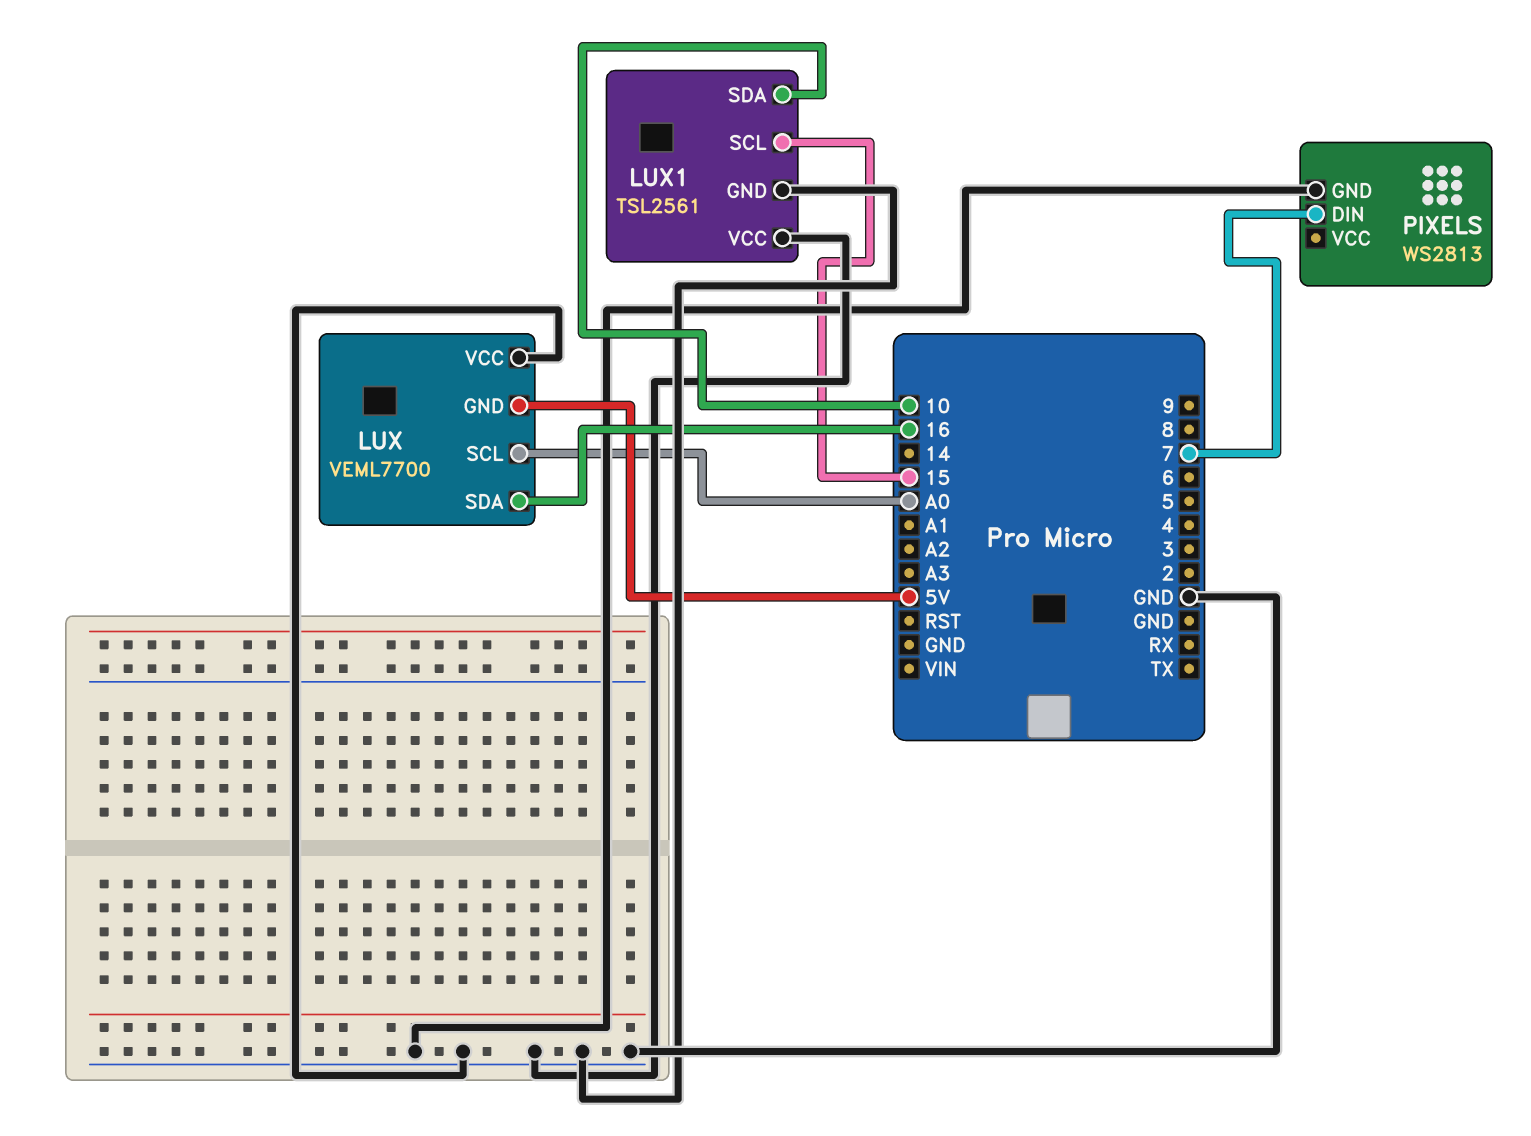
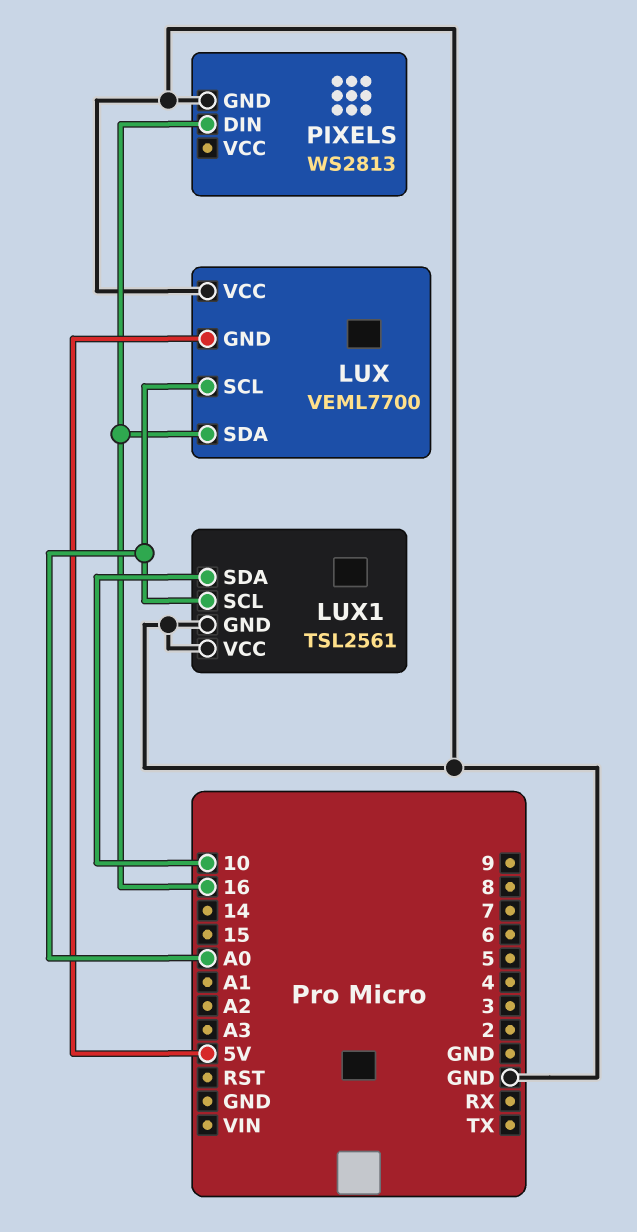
LUX1 pin SCL: 15 -> A0
PIXELS pin DIN: 7 -> 16

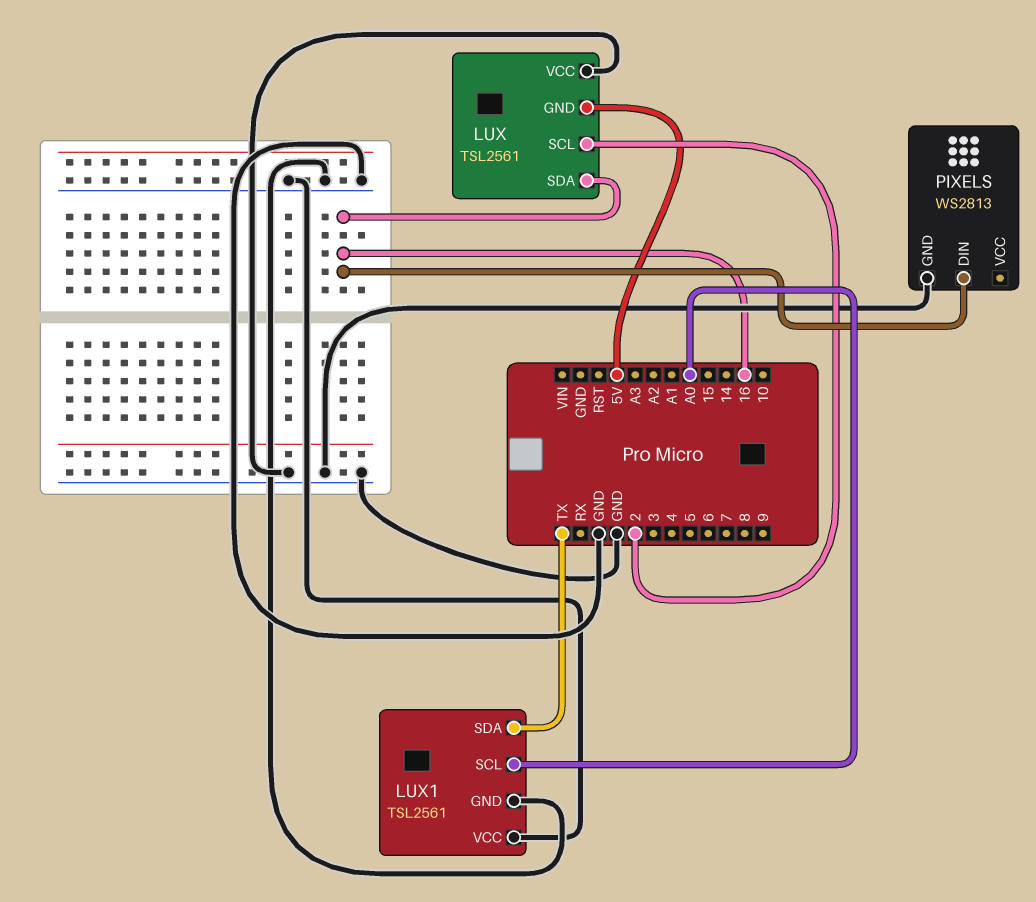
LUX: VEML7700 -> TSL2561
LUX pin SCL: A0 -> 2
LUX1 pin SDA: 10 -> TX

